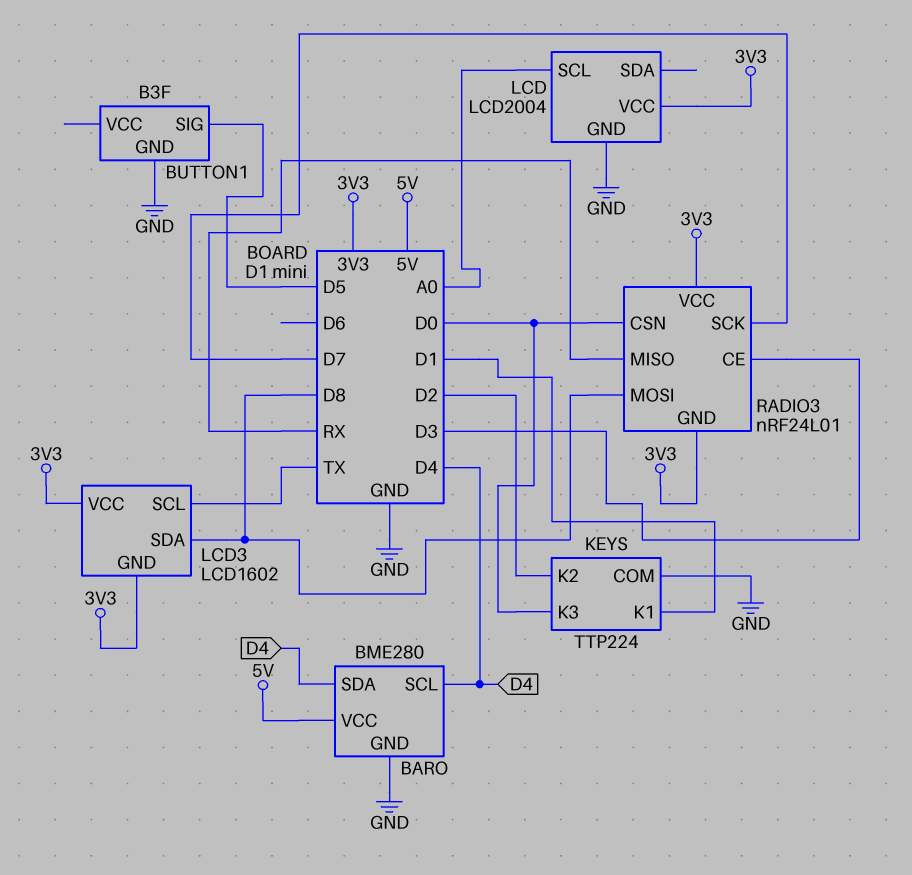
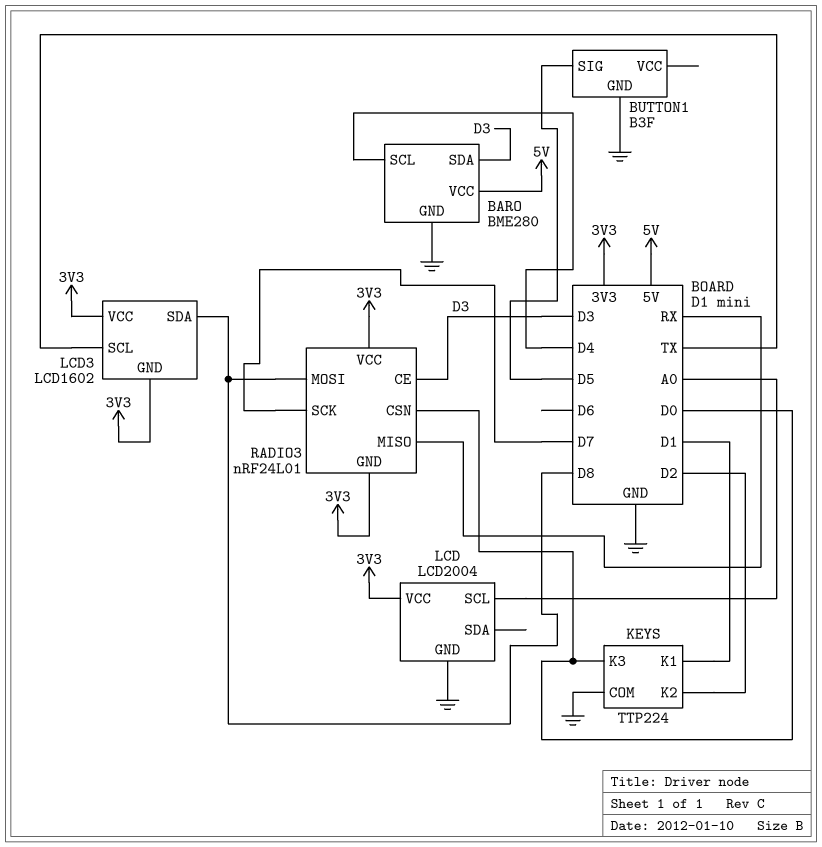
BARO pin SDA: D4 -> D3

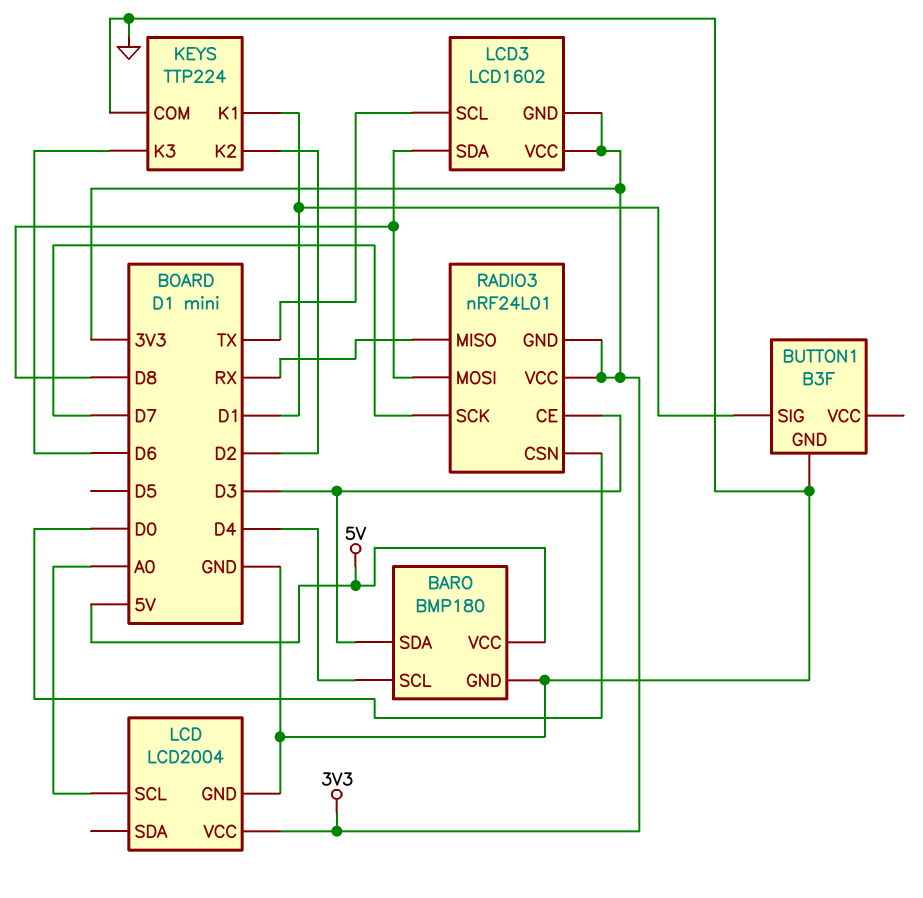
BARO: BME280 -> BMP180
BUTTON1 pin SIG: D5 -> D1
KEYS pin K3: D0 -> D6

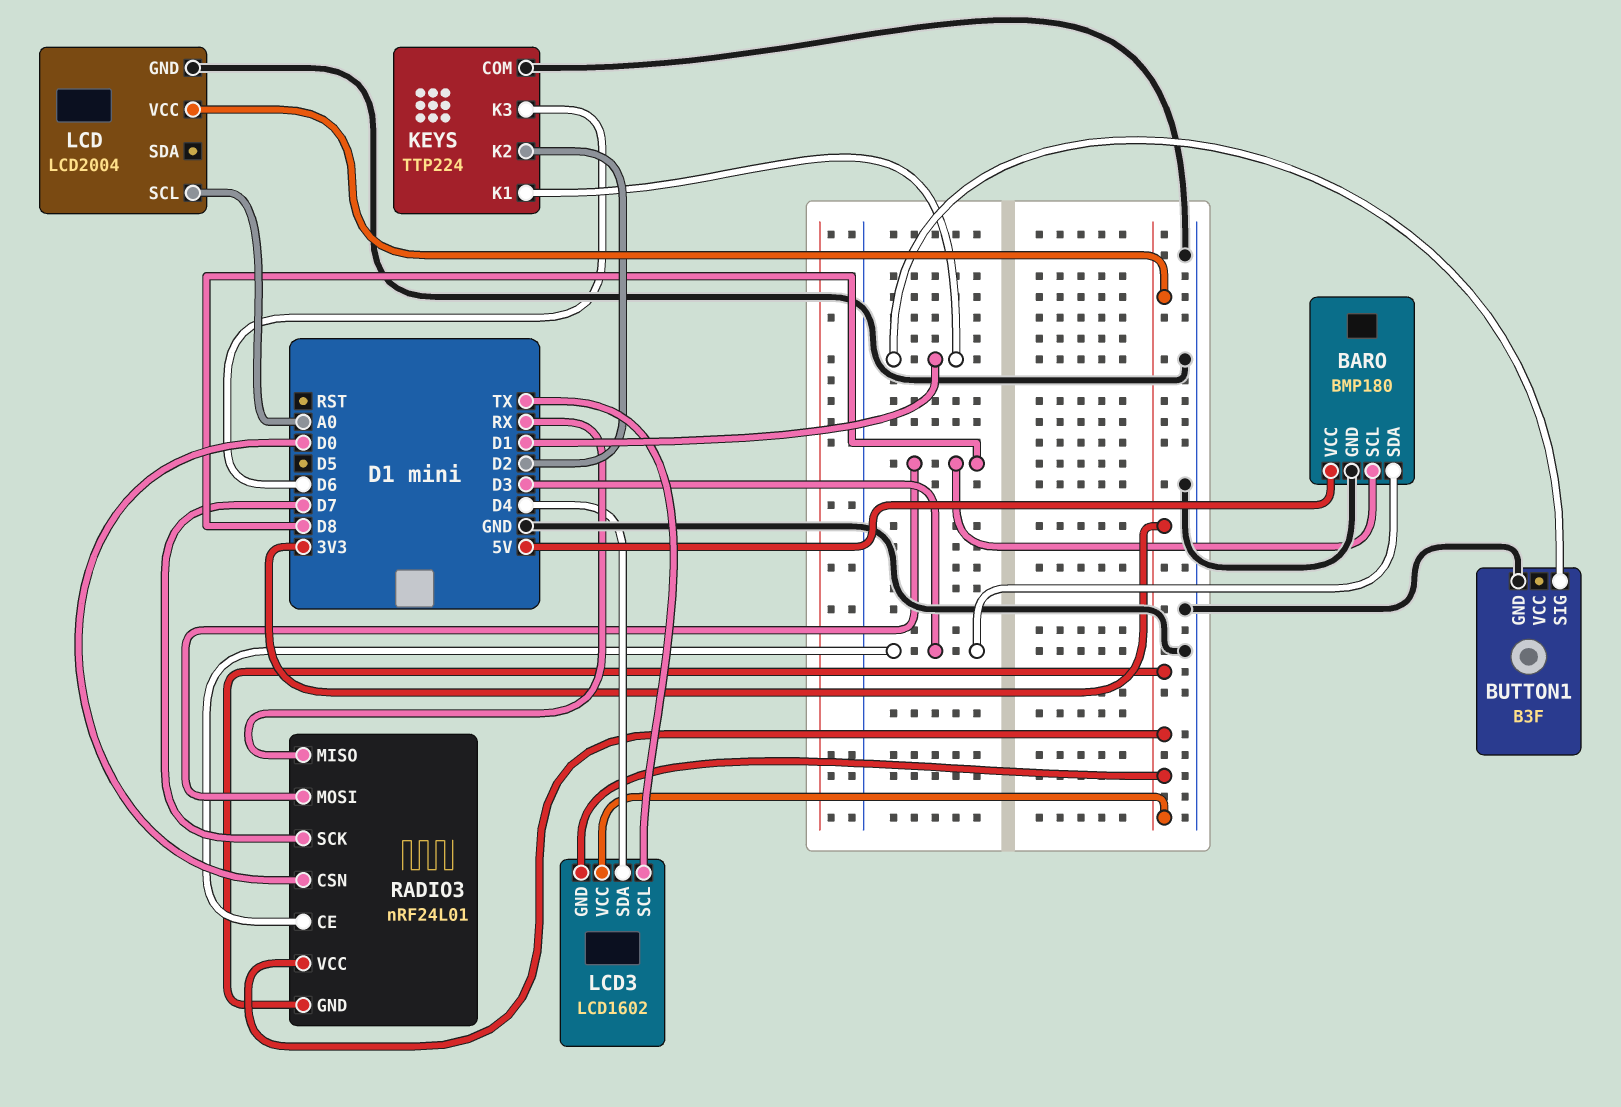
BARO pin SCL: D4 -> D8
LCD3 pin SDA: D8 -> D4

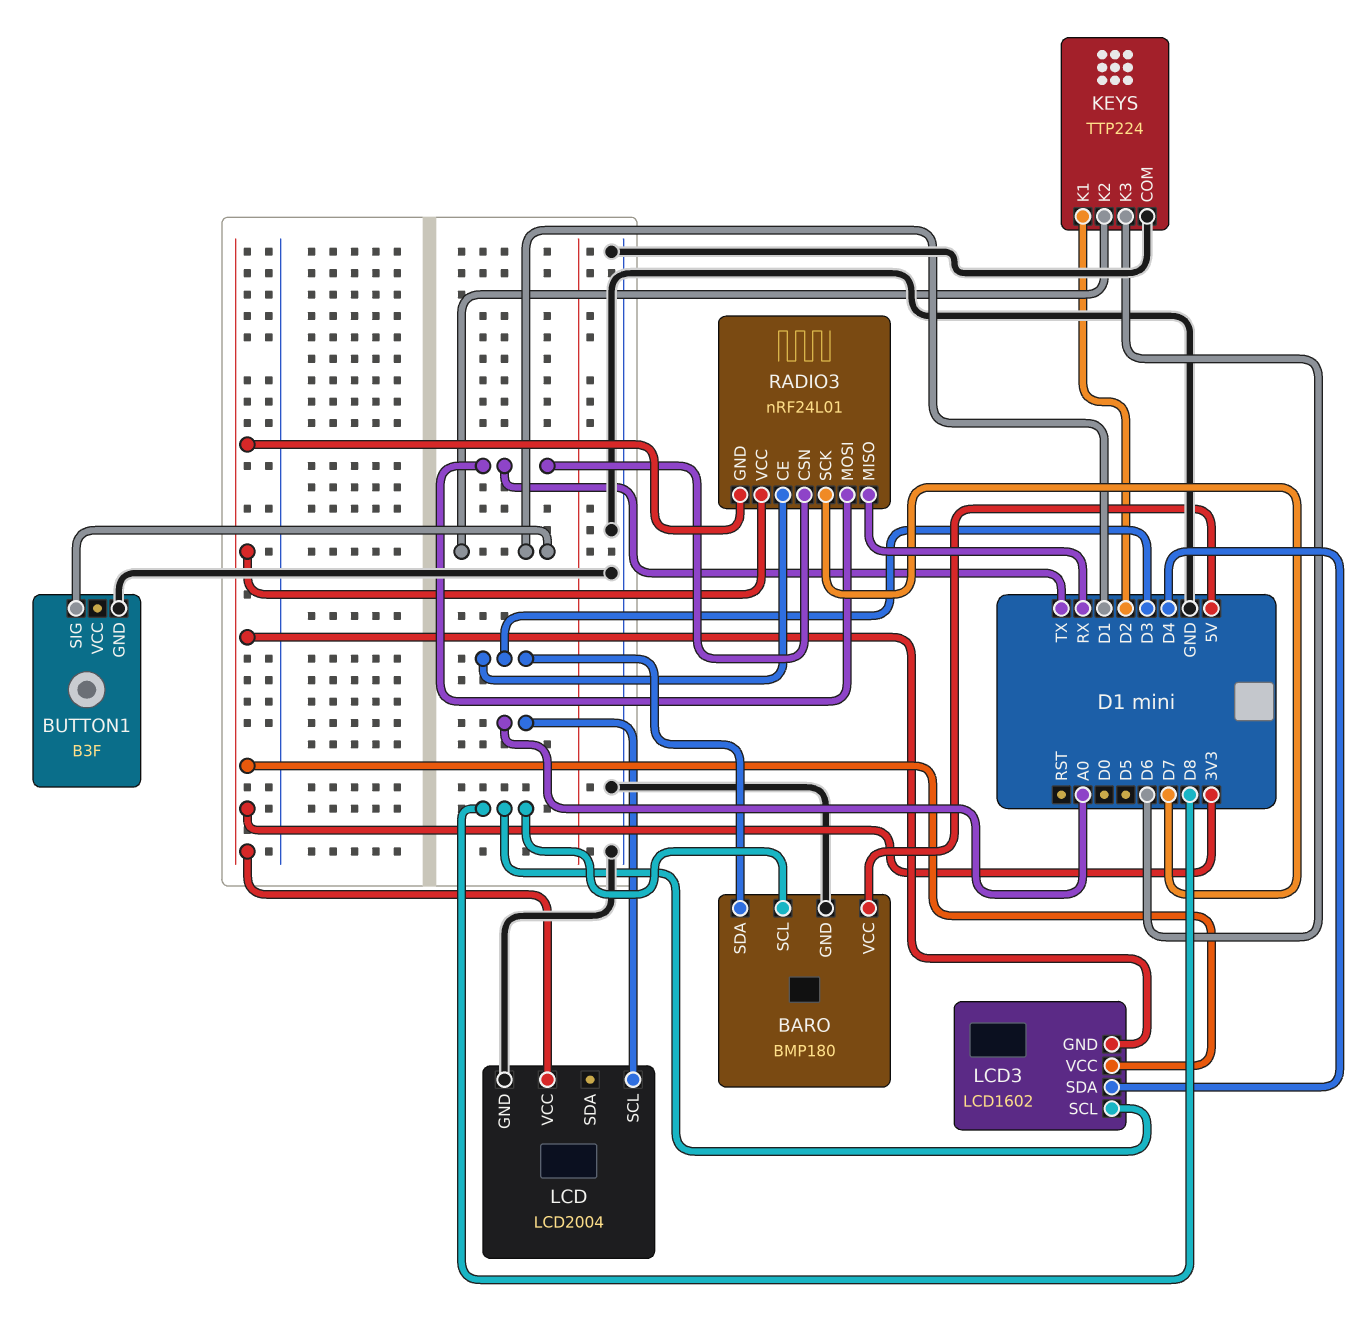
KEYS pin K1: D1 -> D2
KEYS pin K2: D2 -> D1
LCD3 pin SCL: TX -> D8
RADIO3 pin CSN: D0 -> TX
RADIO3 pin MOSI: D8 -> TX

